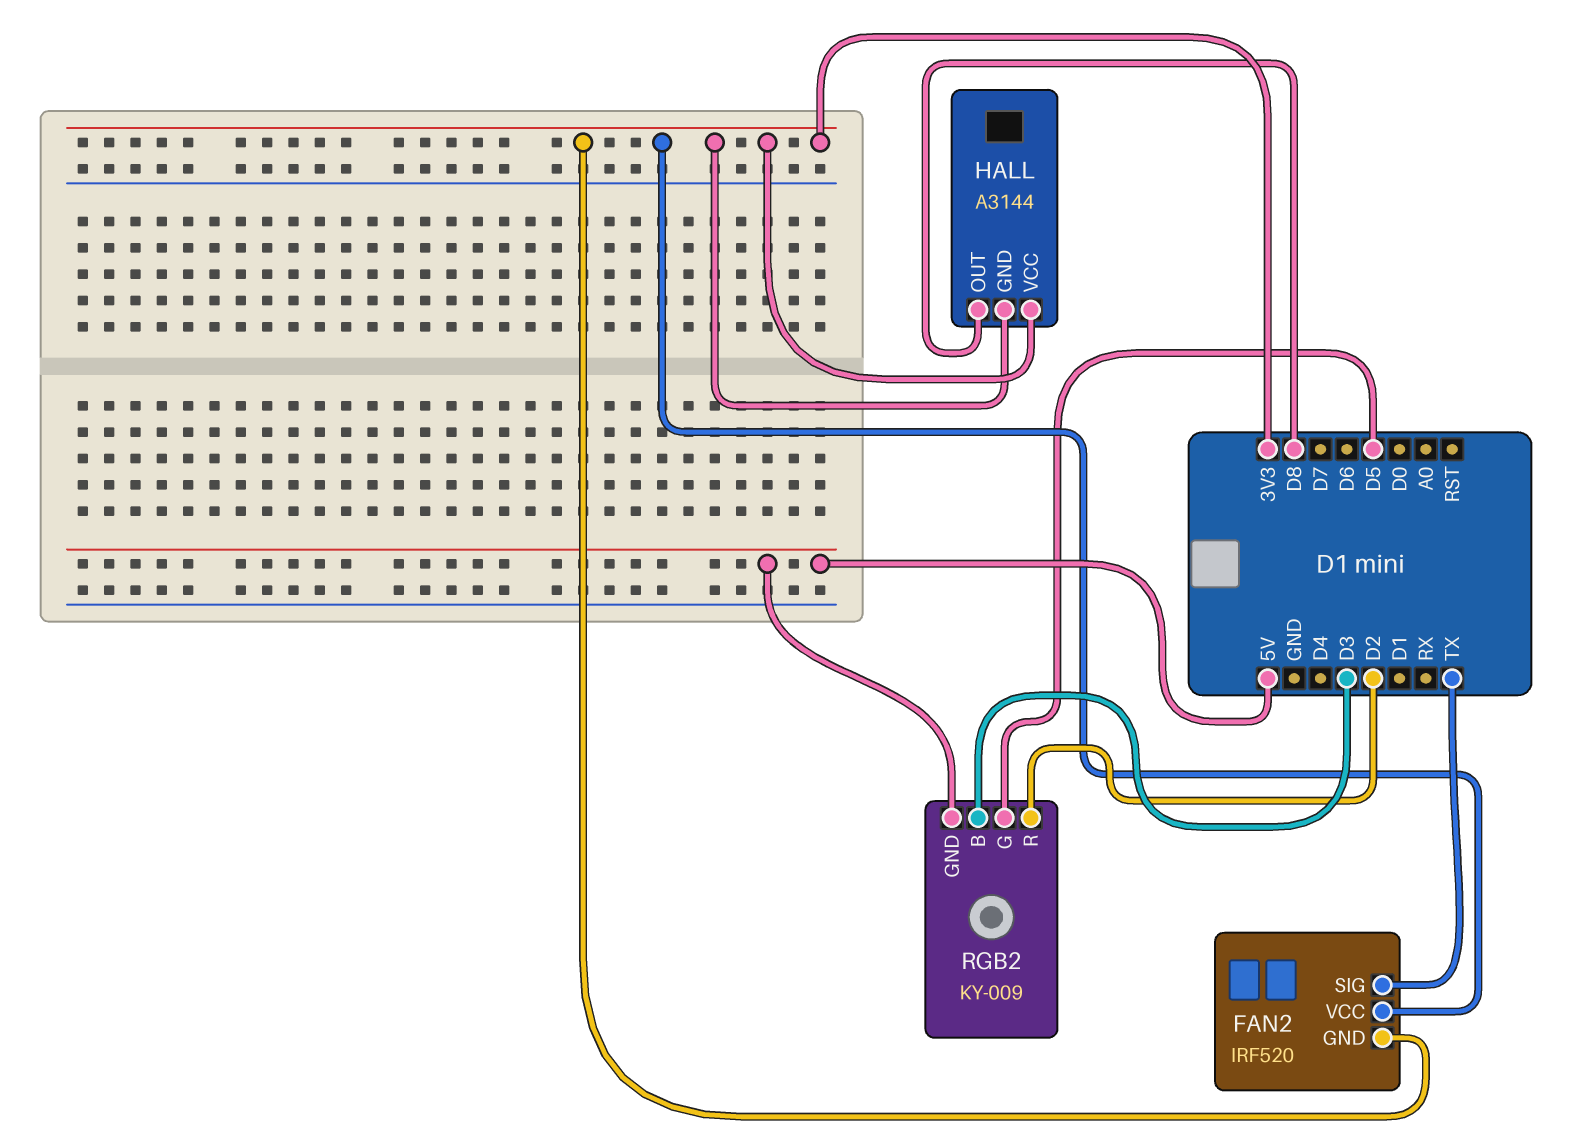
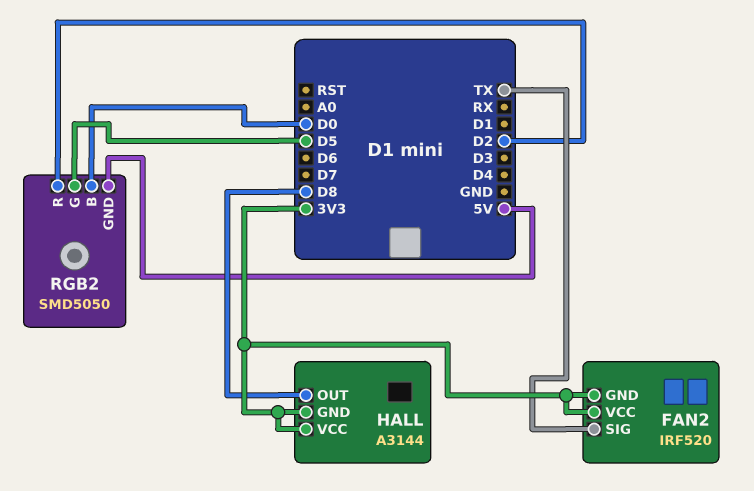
RGB2: KY-009 -> SMD5050
RGB2 pin B: D3 -> D0

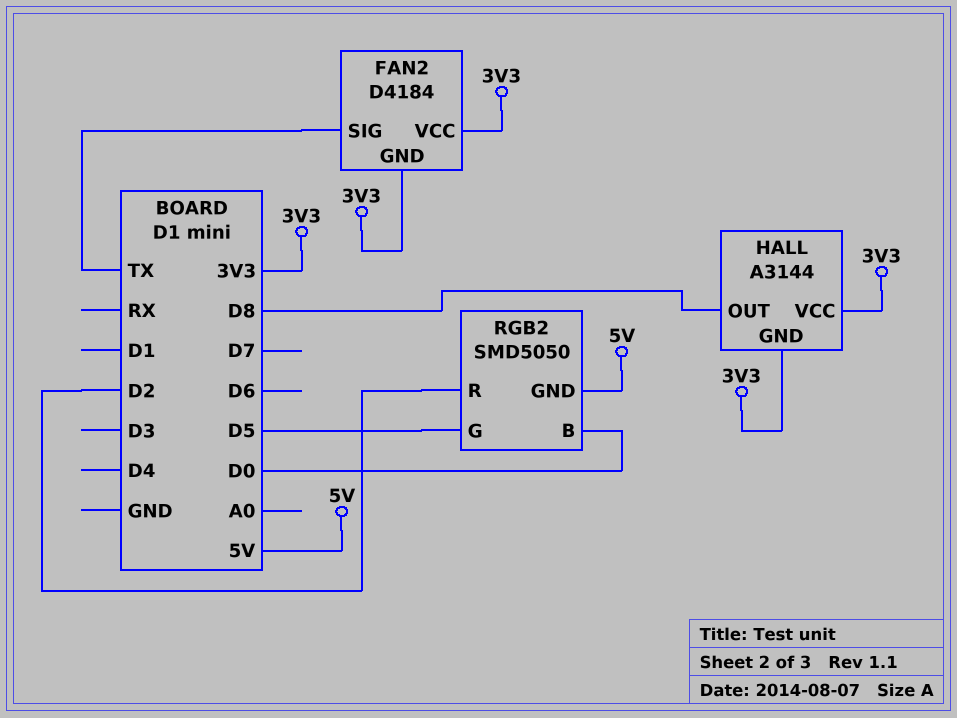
FAN2: IRF520 -> D4184

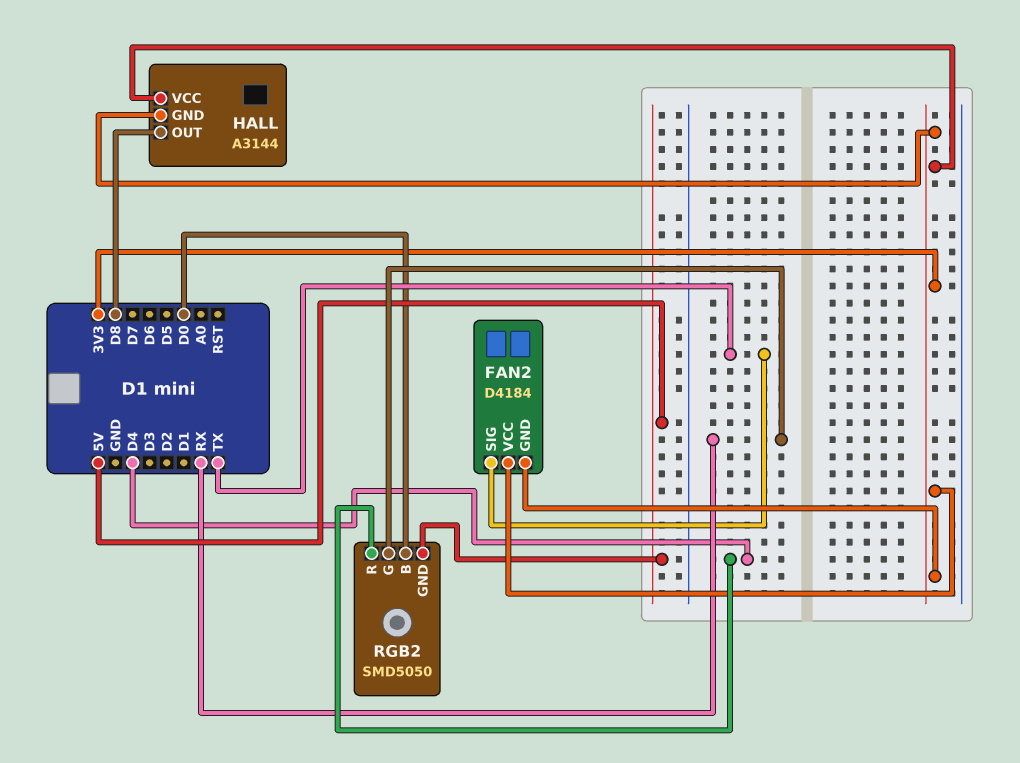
RGB2 pin G: D5 -> RX
RGB2 pin R: D2 -> D4

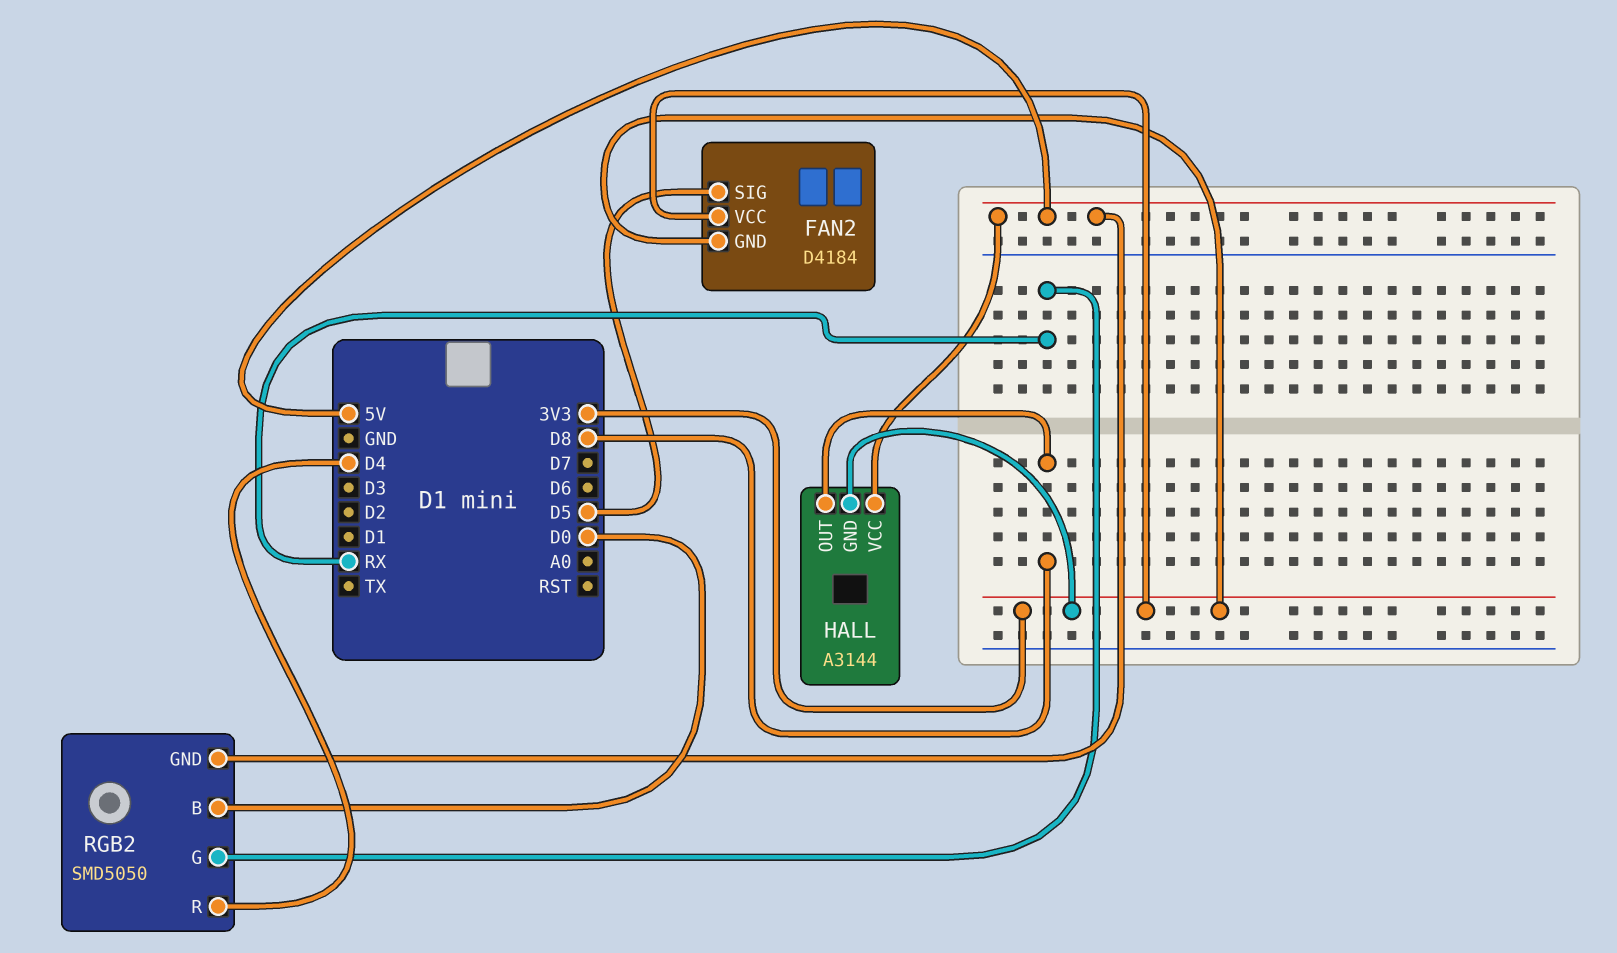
FAN2 pin SIG: TX -> D5
HALL pin VCC: 3V3 -> 5V

